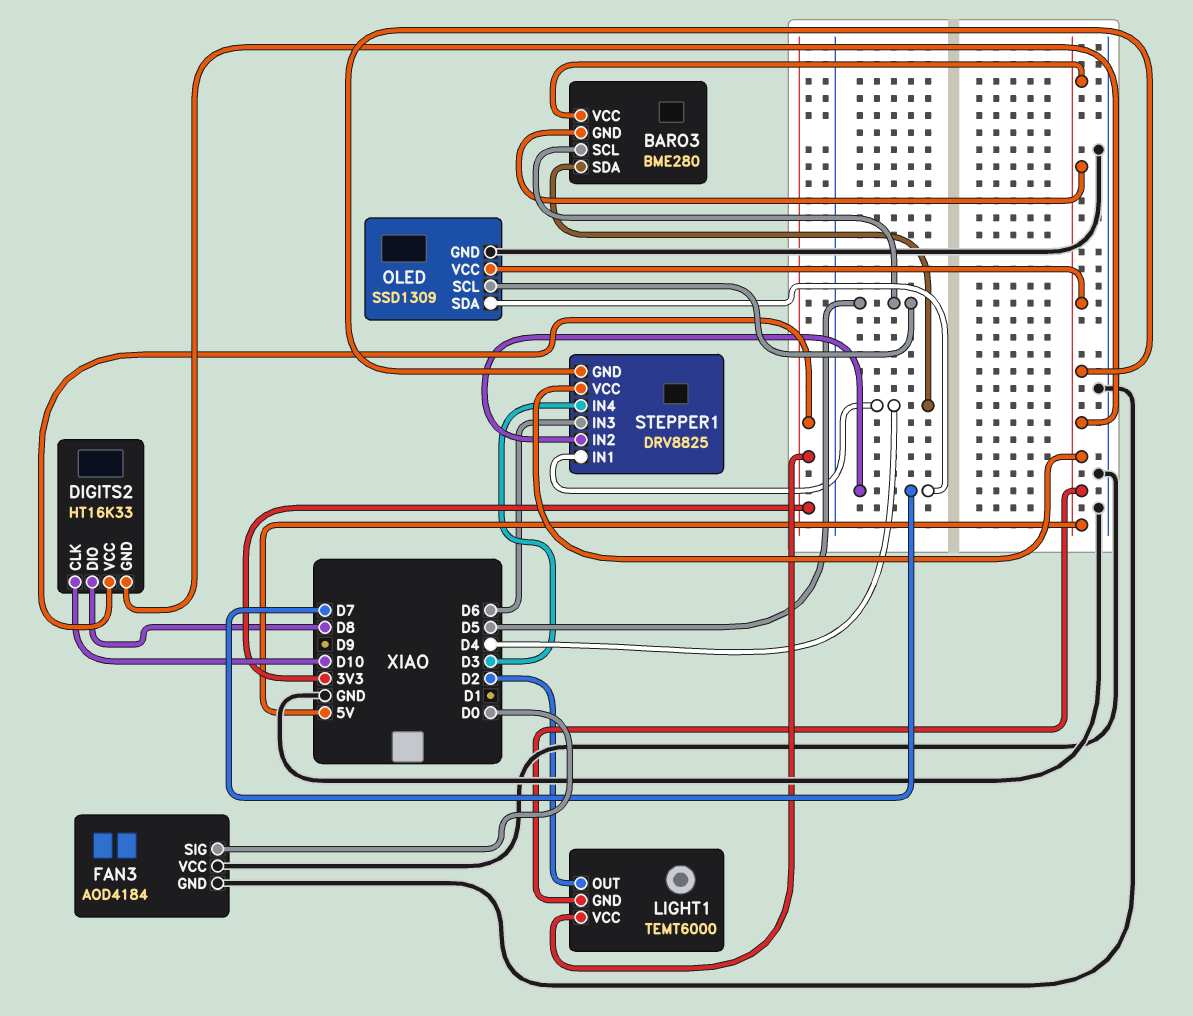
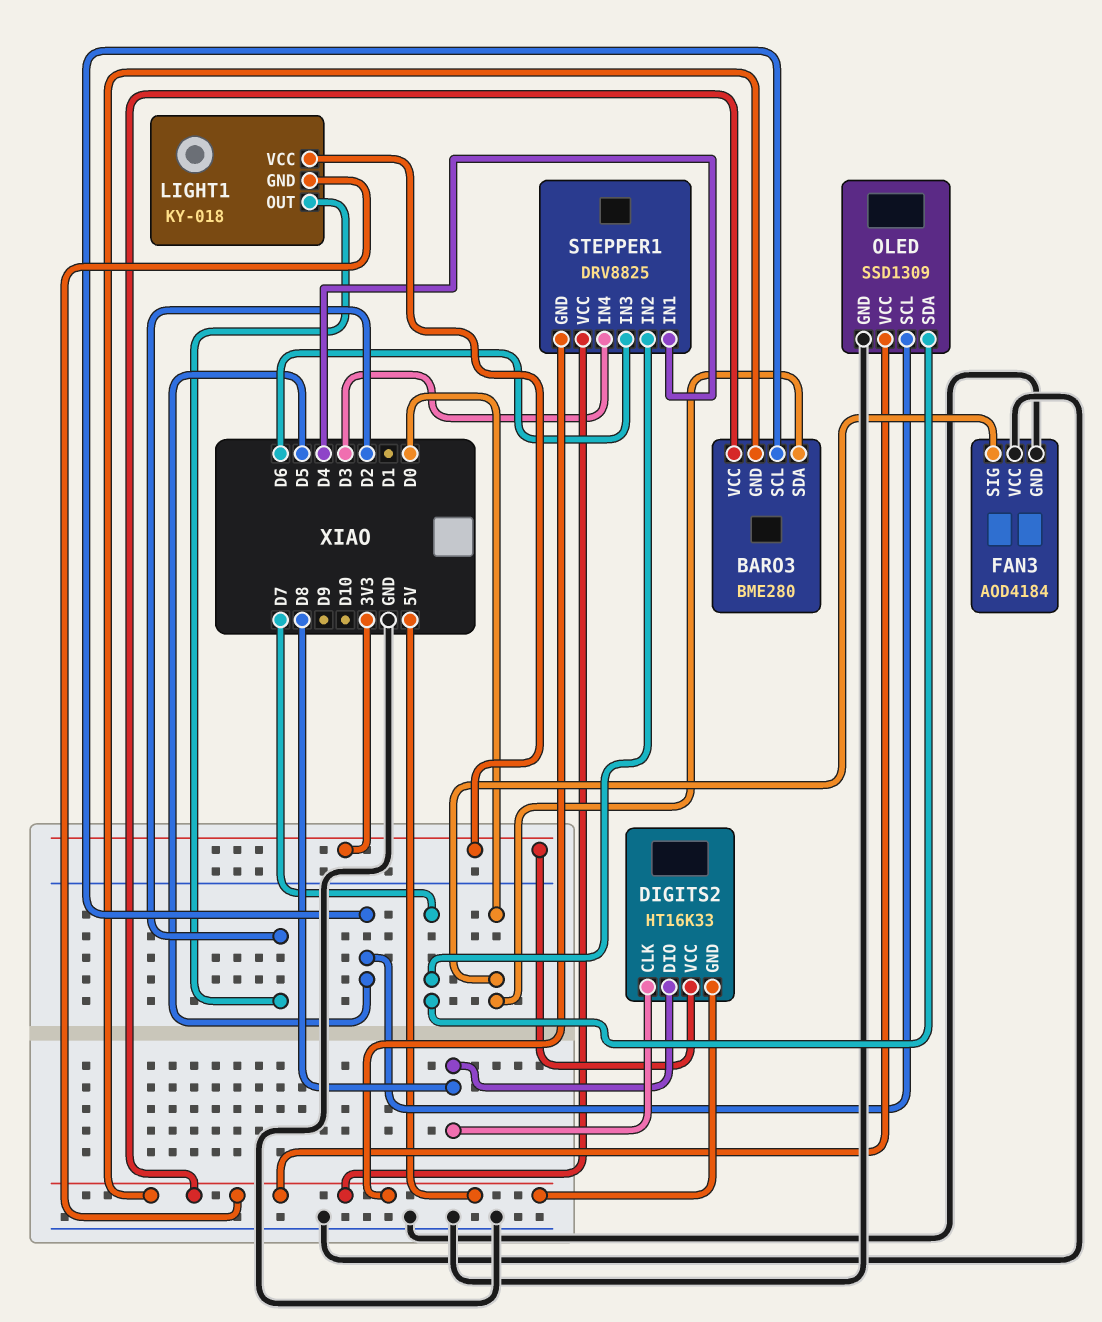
BARO3 pin SDA: D4 -> D0
DIGITS2 pin CLK: D10 -> D8
LIGHT1: TEMT6000 -> KY-018

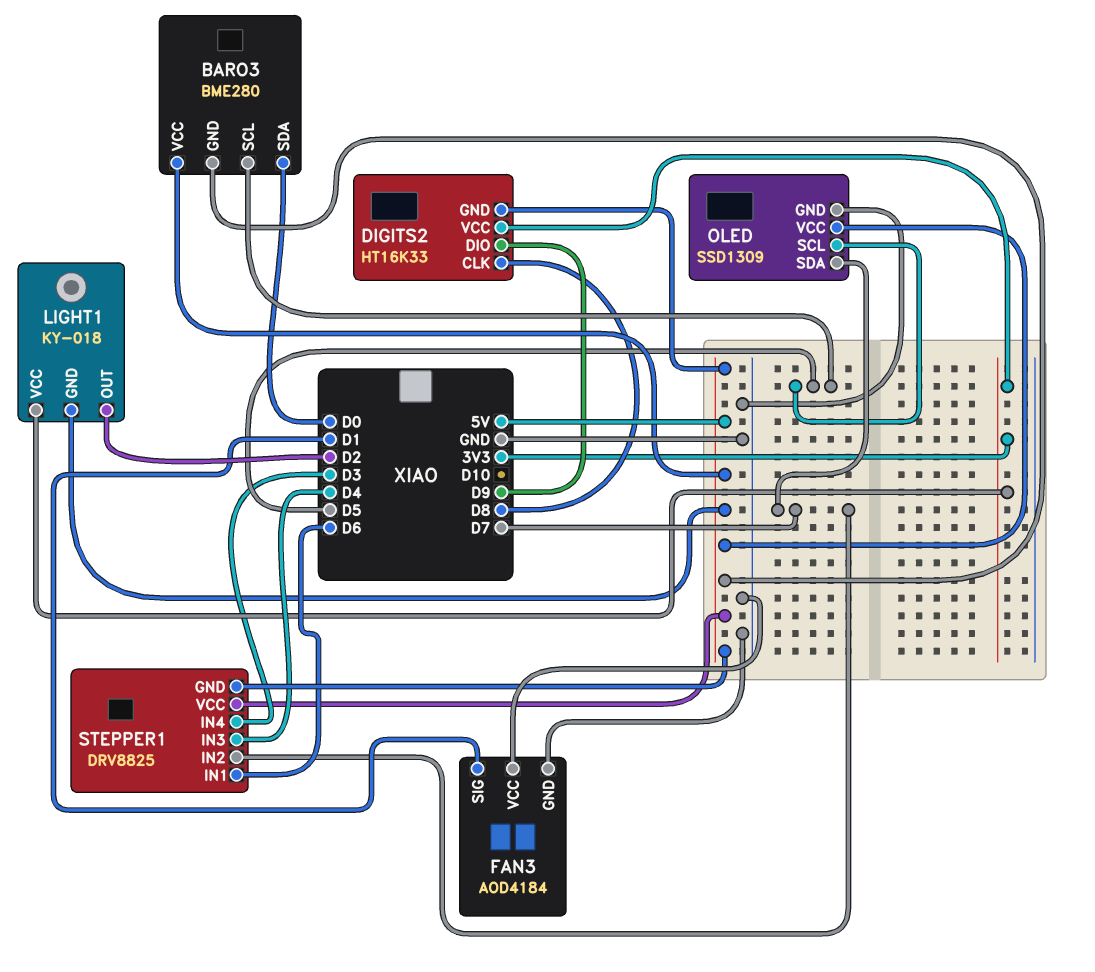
DIGITS2 pin DIO: D8 -> D9
FAN3 pin SIG: D0 -> D1
STEPPER1 pin IN1: D4 -> D6
STEPPER1 pin IN3: D6 -> D4

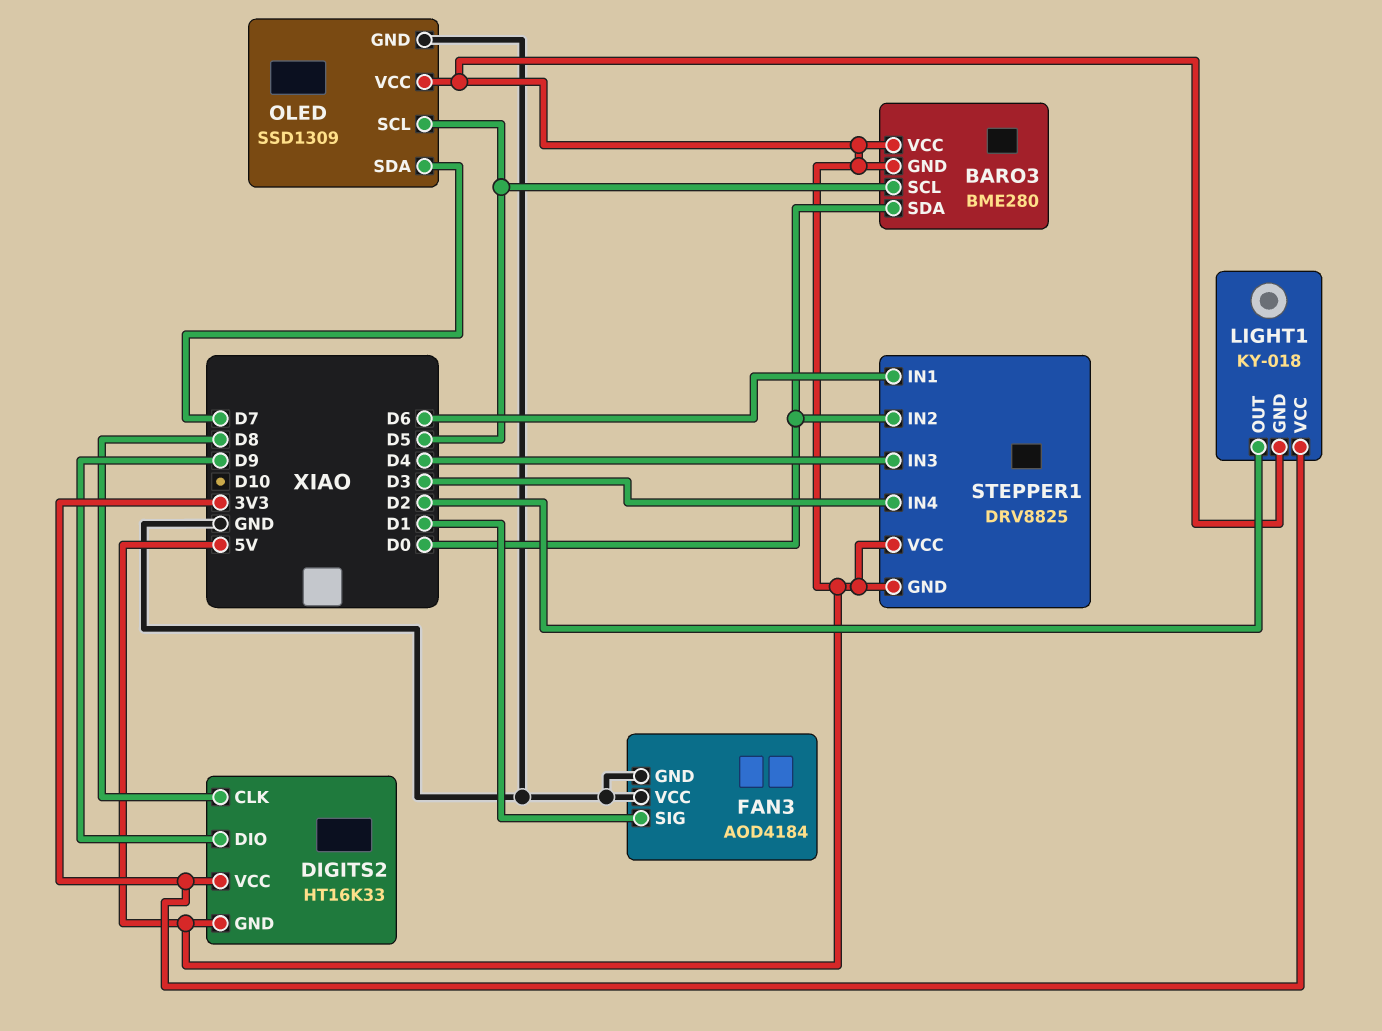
STEPPER1 pin IN2: D7 -> D0

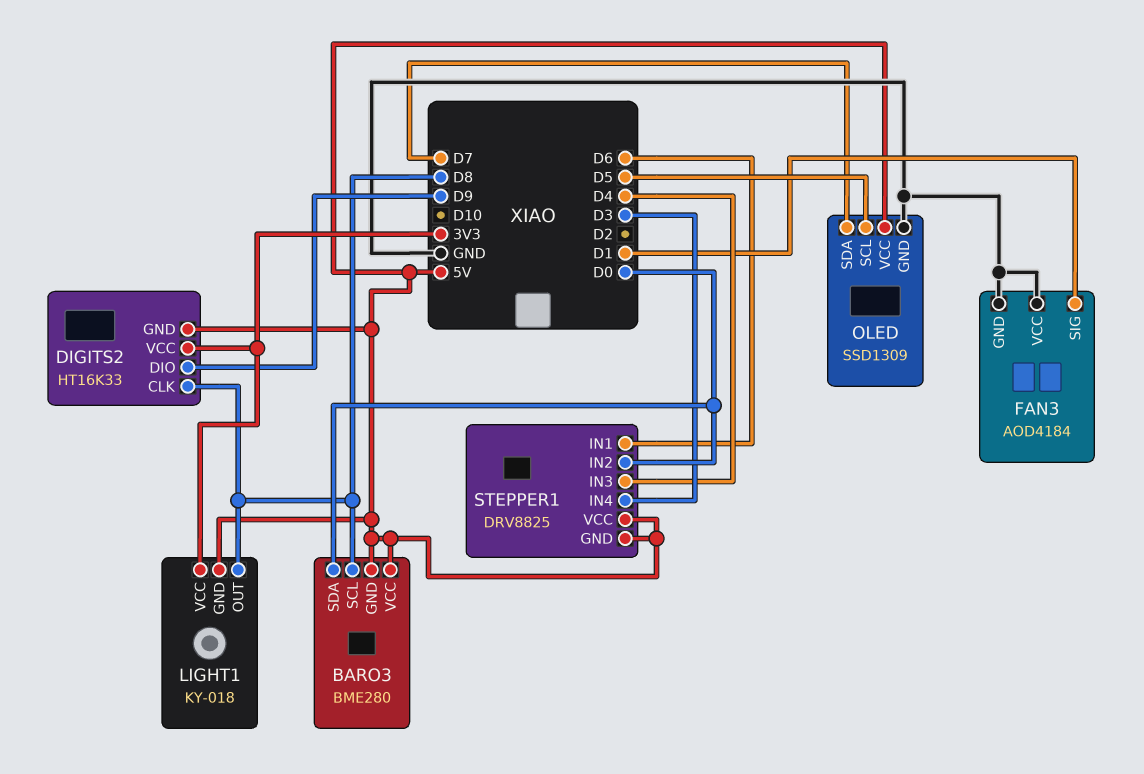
BARO3 pin SCL: D5 -> D8
LIGHT1 pin OUT: D2 -> D8

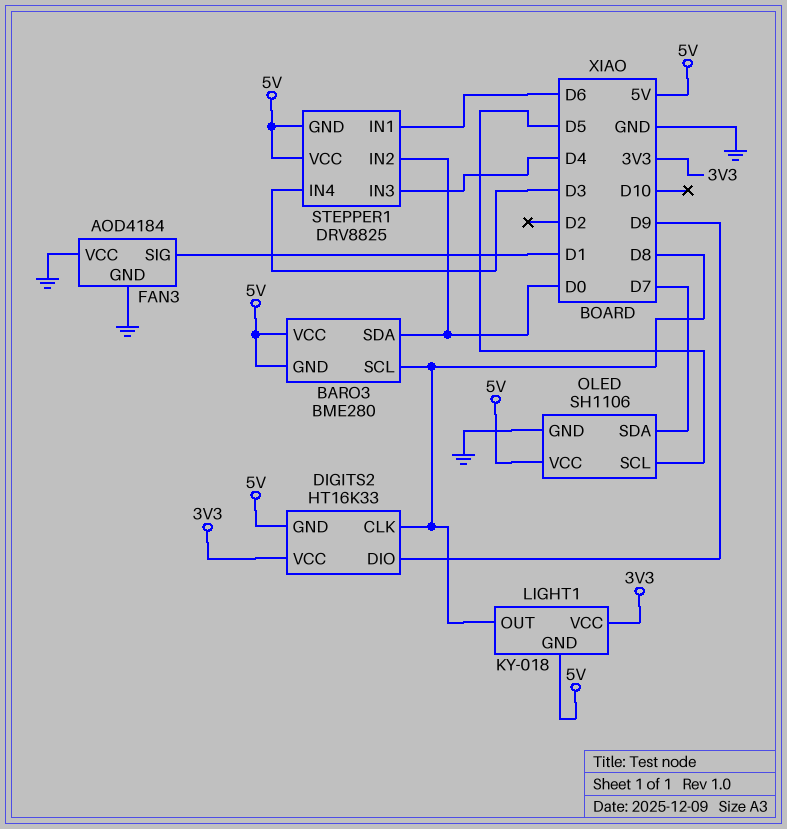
OLED: SSD1309 -> SH1106

